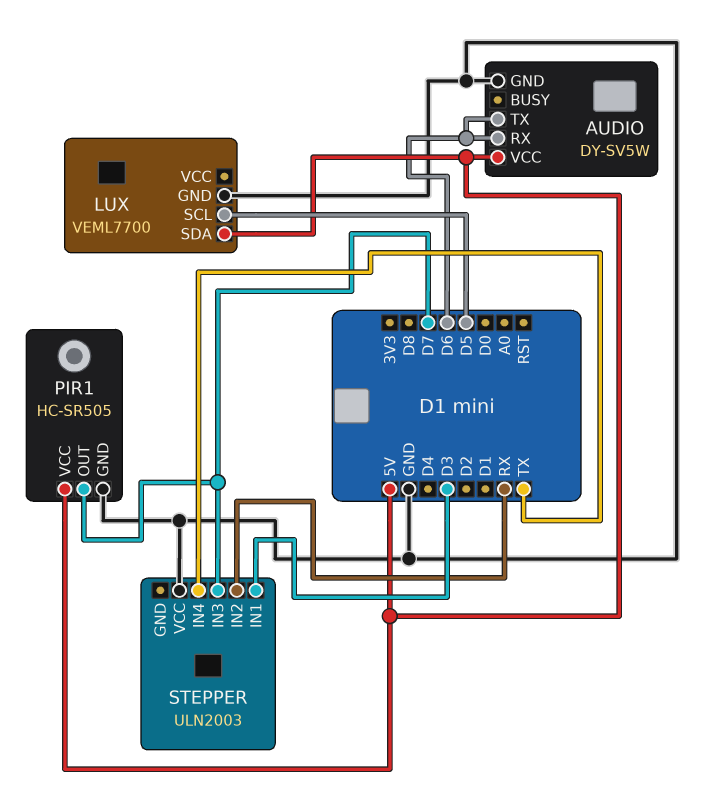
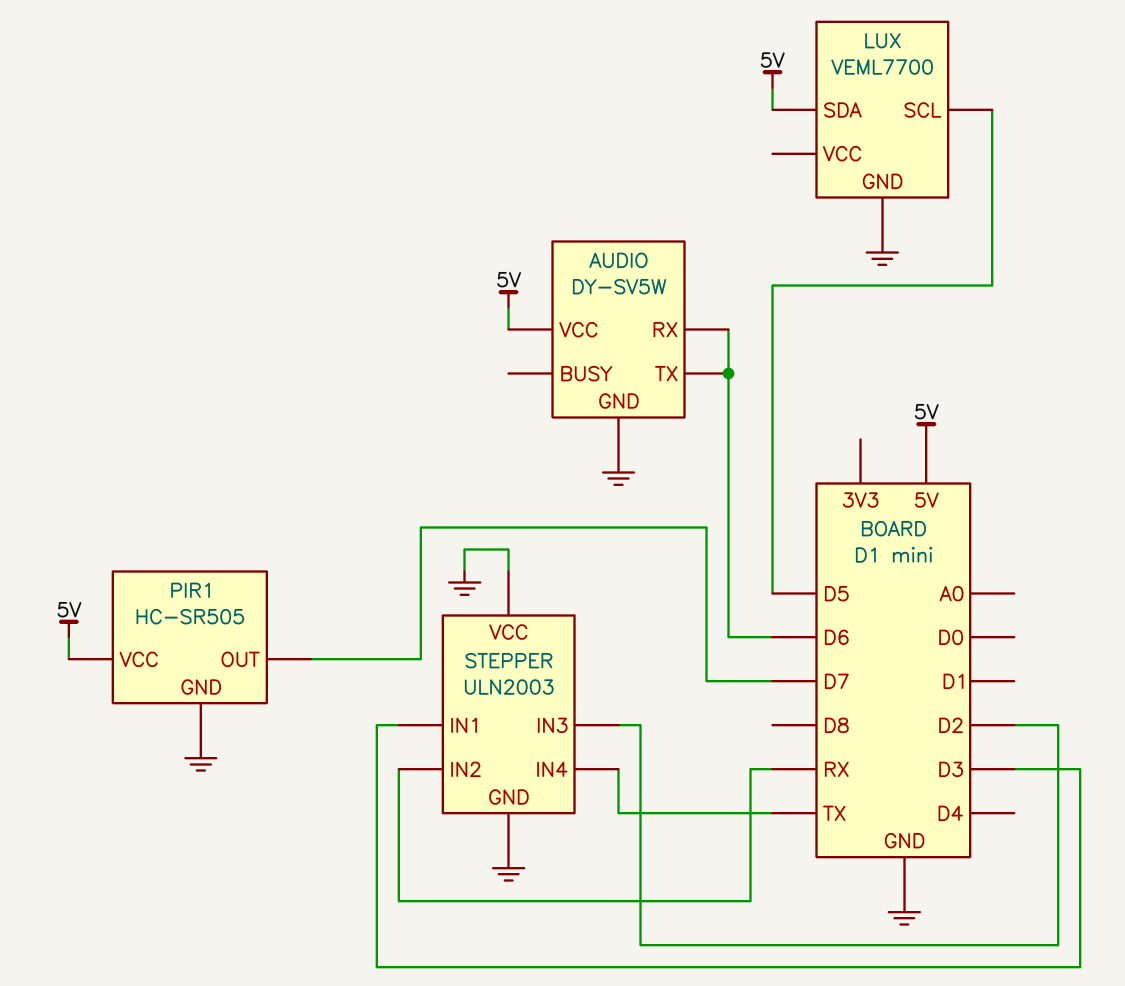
STEPPER pin GND: none -> GND
STEPPER pin IN3: D7 -> D2

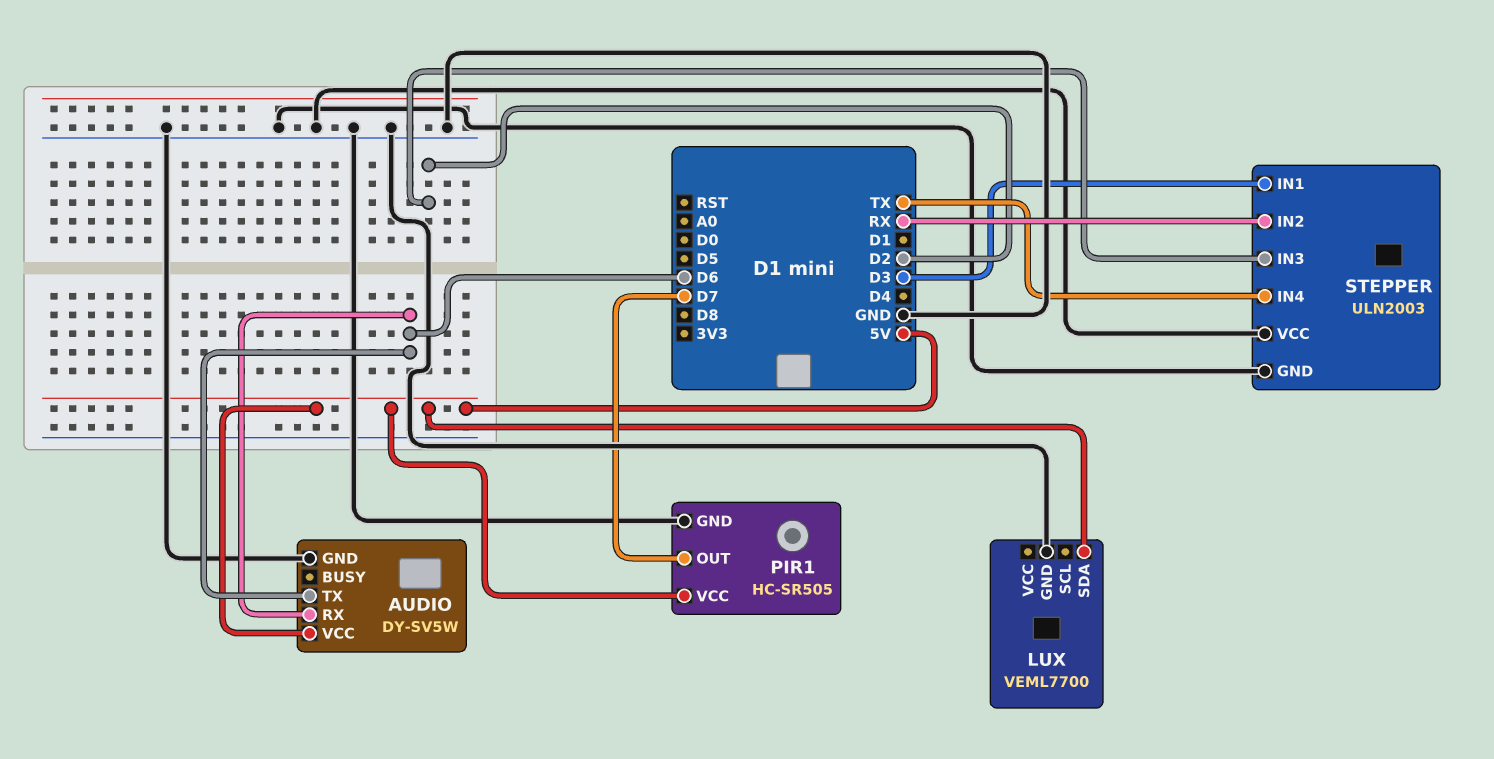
LUX pin SCL: D5 -> none

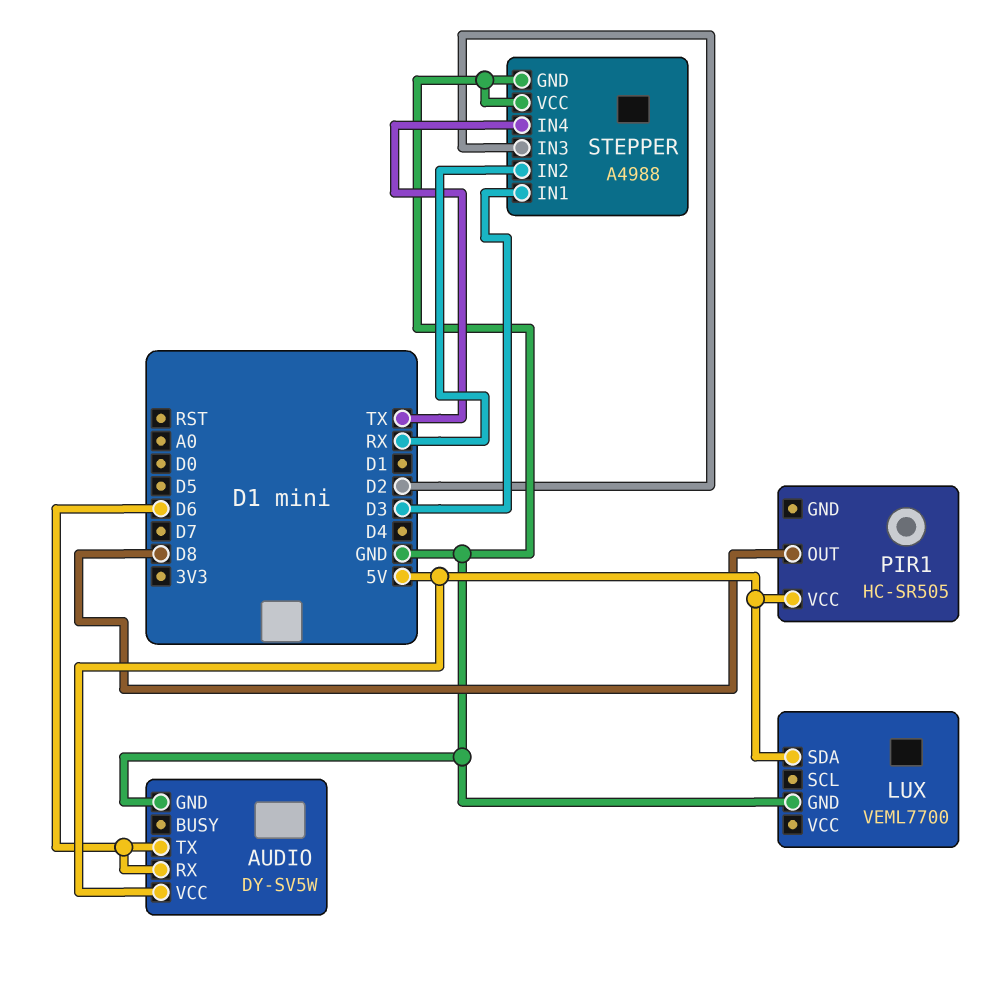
PIR1 pin GND: GND -> none
PIR1 pin OUT: D7 -> D8
STEPPER: ULN2003 -> A4988

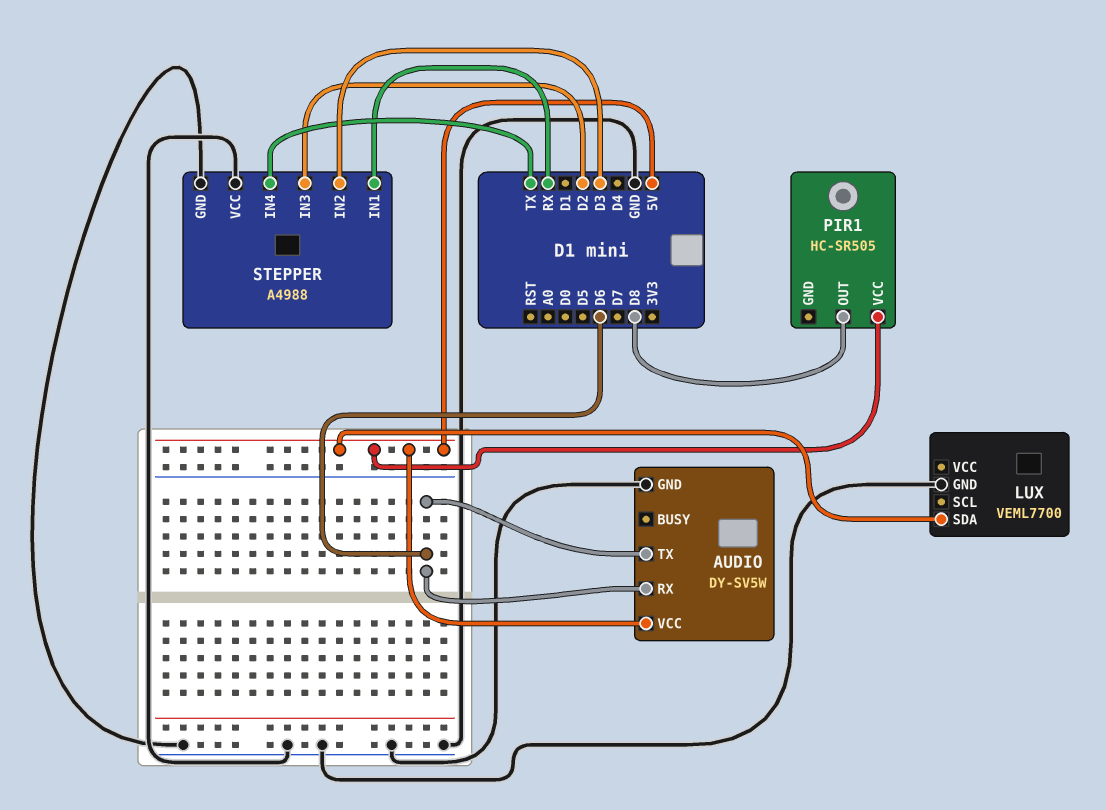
STEPPER pin IN1: D3 -> RX
STEPPER pin IN2: RX -> D3

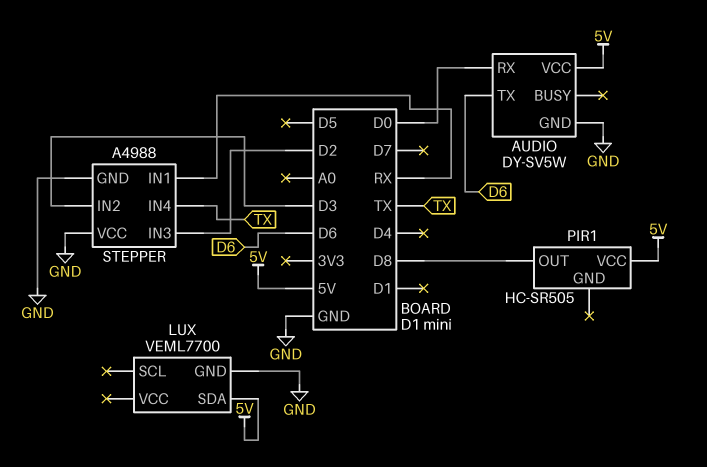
AUDIO pin RX: D6 -> D0

